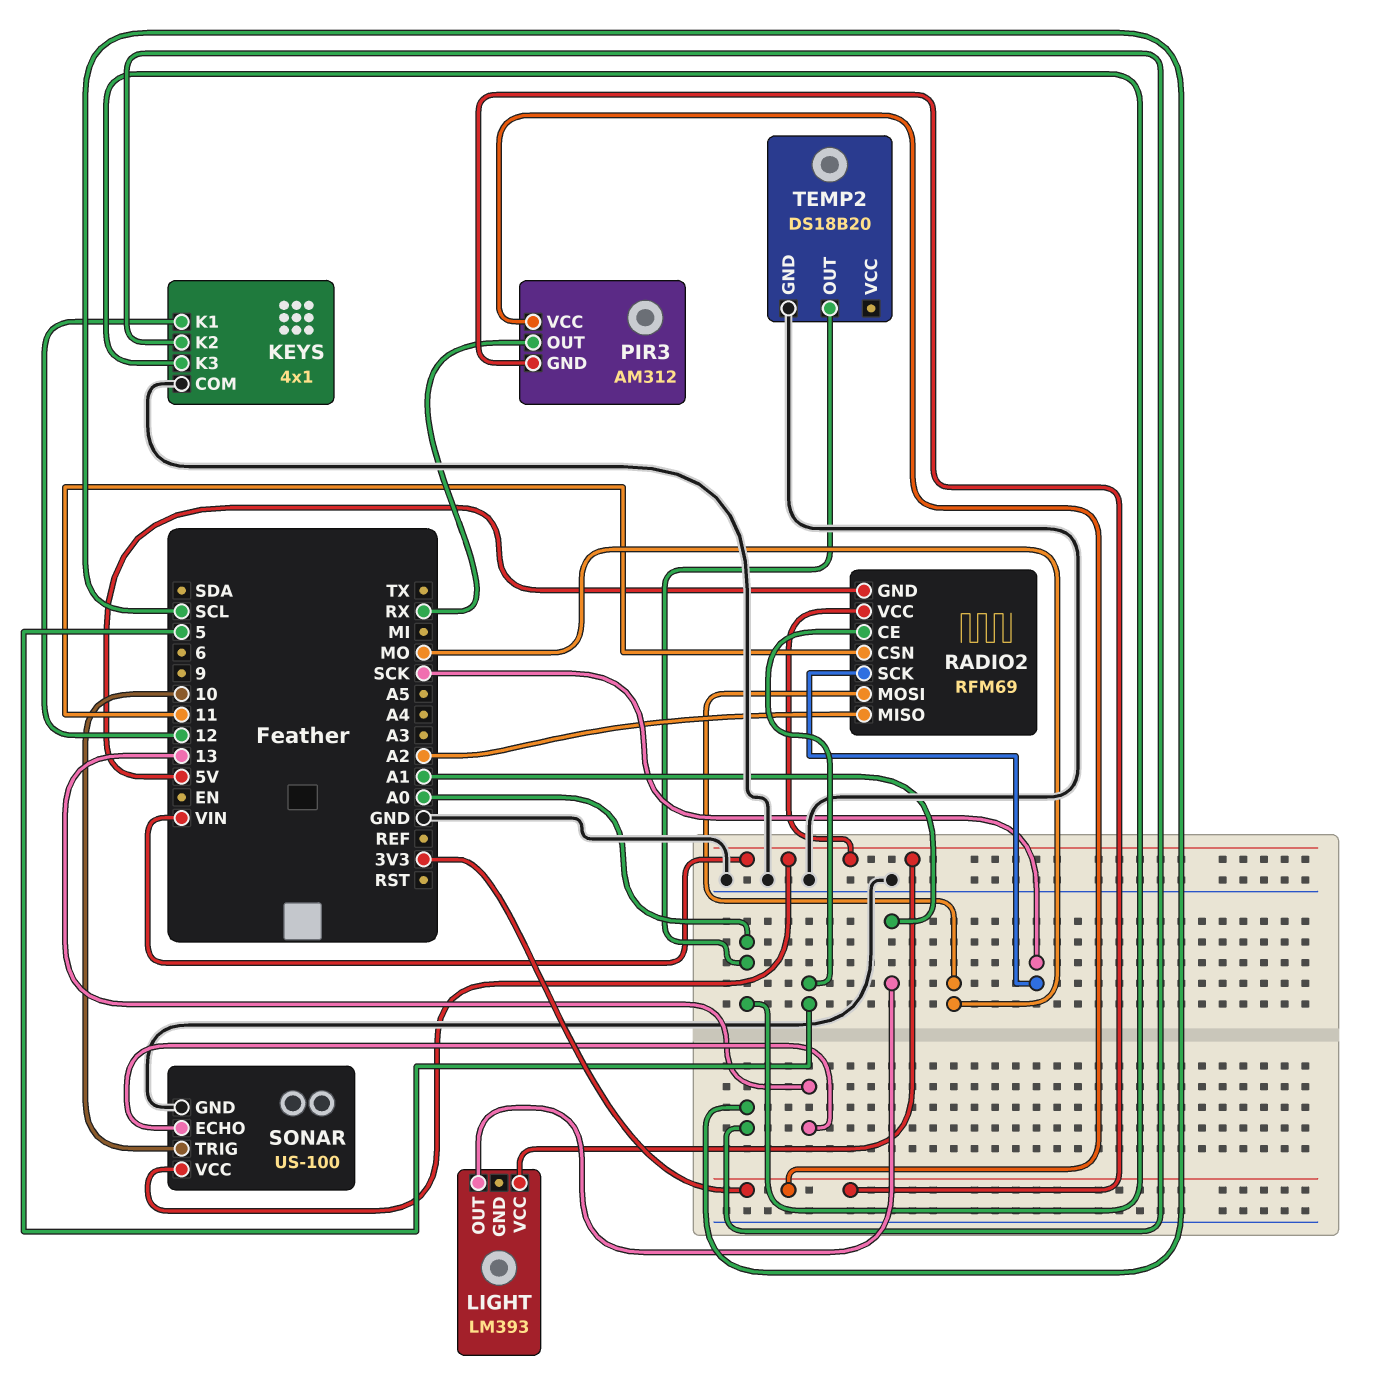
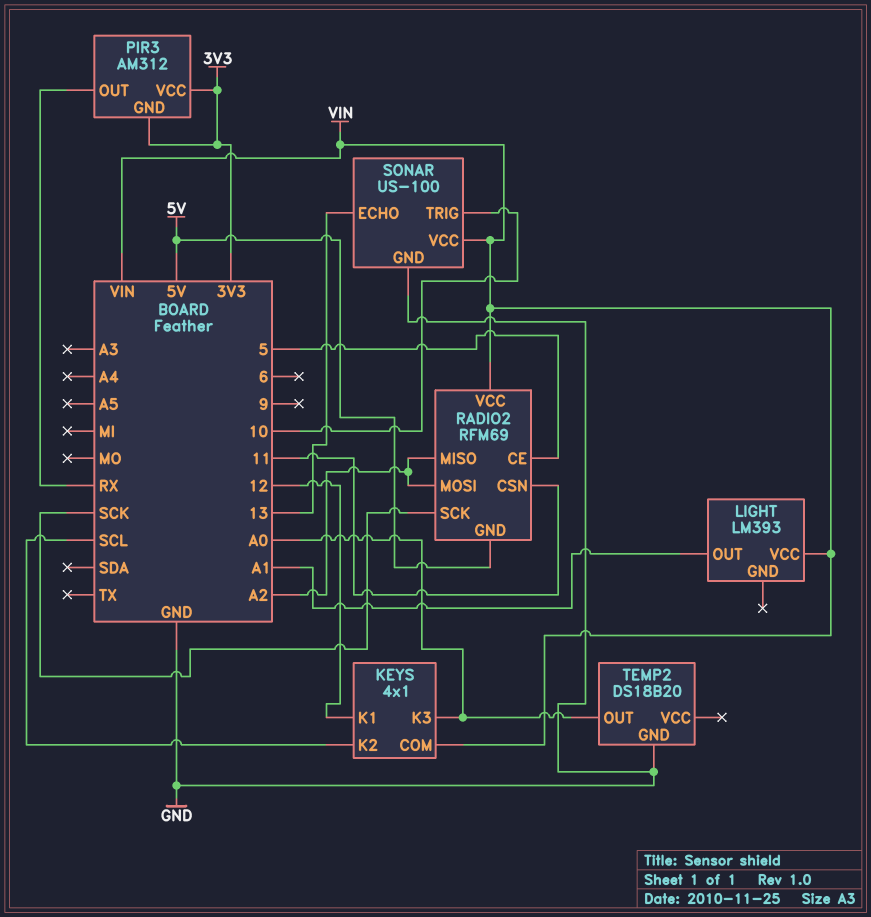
KEYS pin COM: GND -> VIN
RADIO2 pin MOSI: MO -> A2

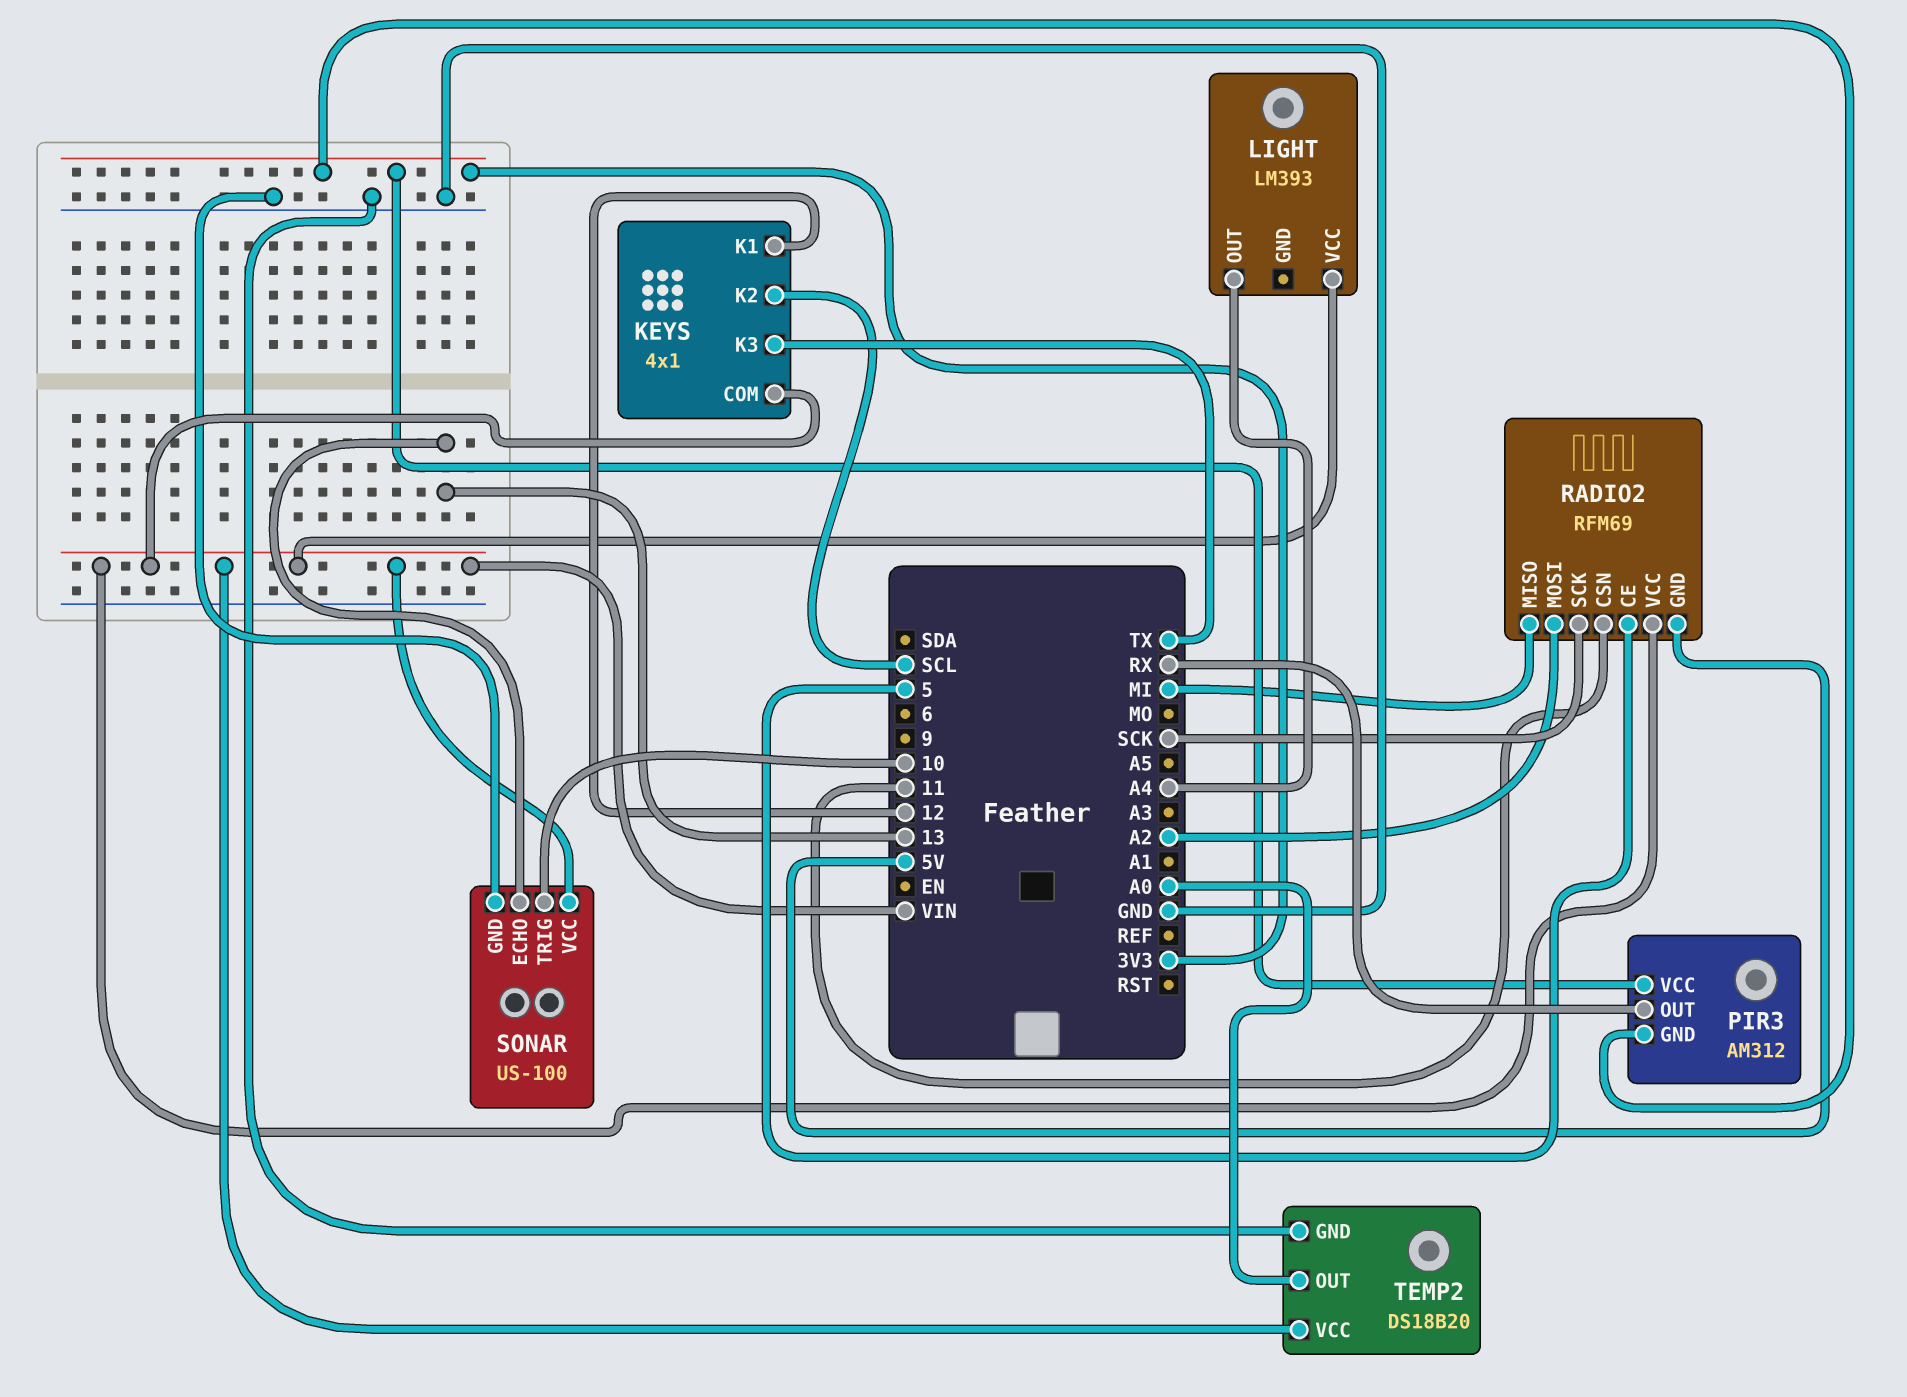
KEYS pin K3: A0 -> TX
LIGHT pin OUT: A1 -> A4
RADIO2 pin MISO: A2 -> MI
TEMP2 pin VCC: none -> VIN

